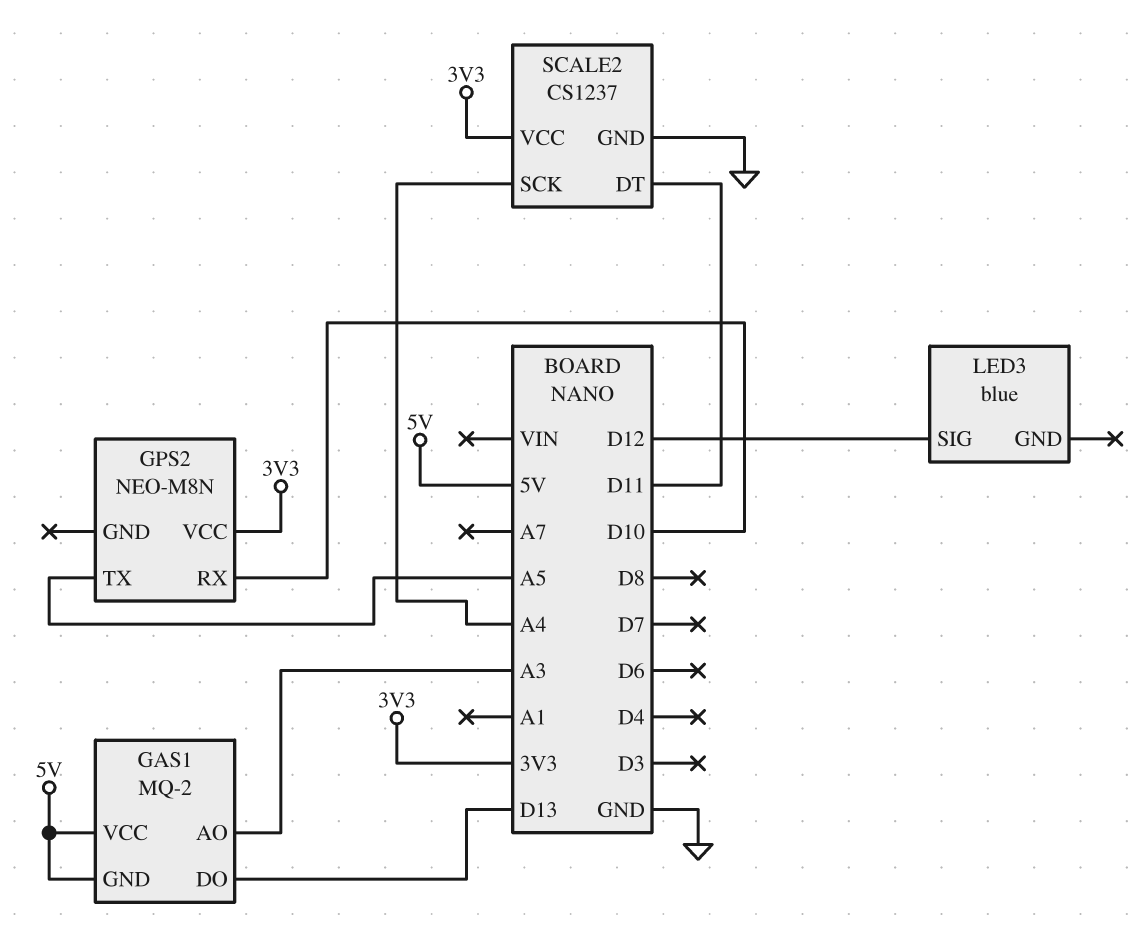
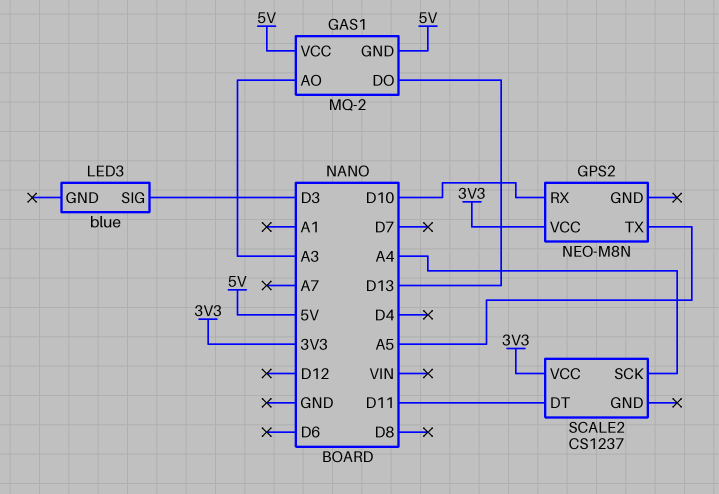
LED3 pin SIG: D12 -> D3
SCALE2 pin GND: GND -> none

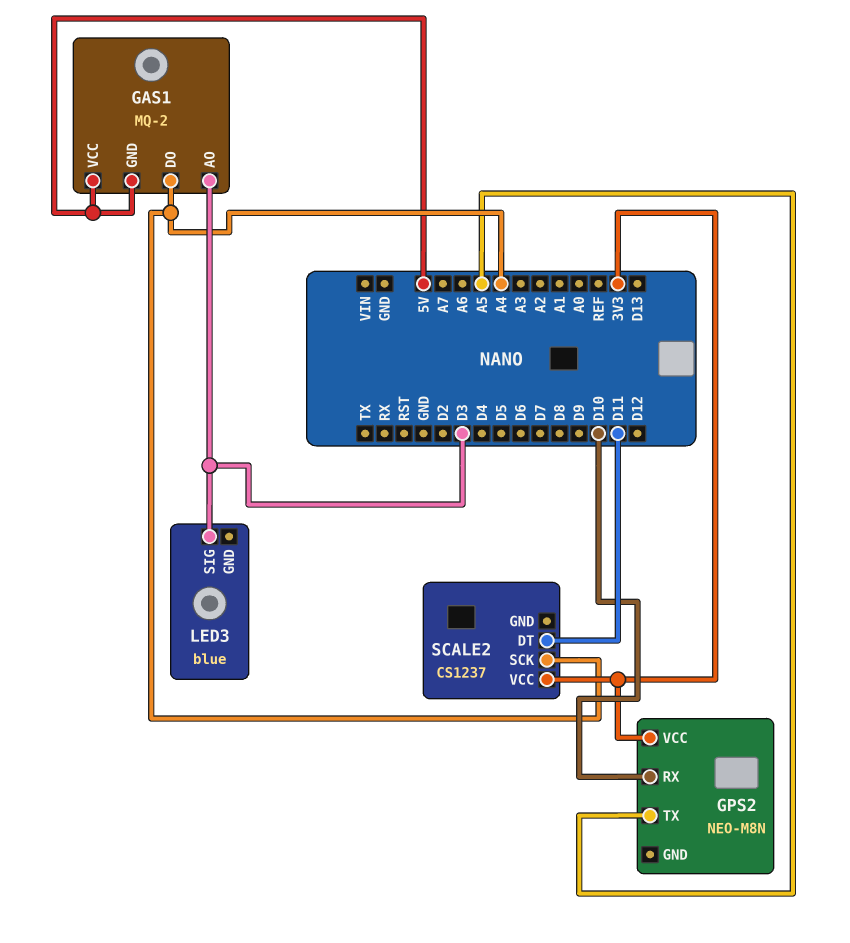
GAS1 pin AO: A3 -> D3
GAS1 pin DO: D13 -> A4

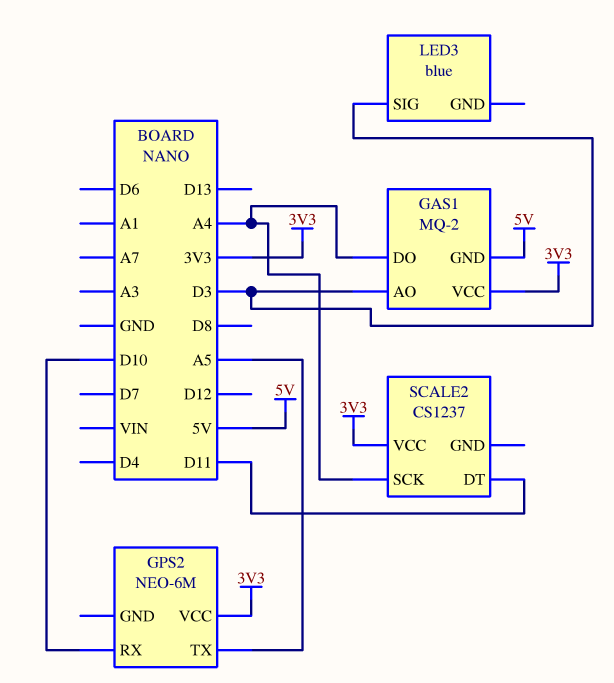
GAS1 pin VCC: 5V -> 3V3
GPS2: NEO-M8N -> NEO-6M

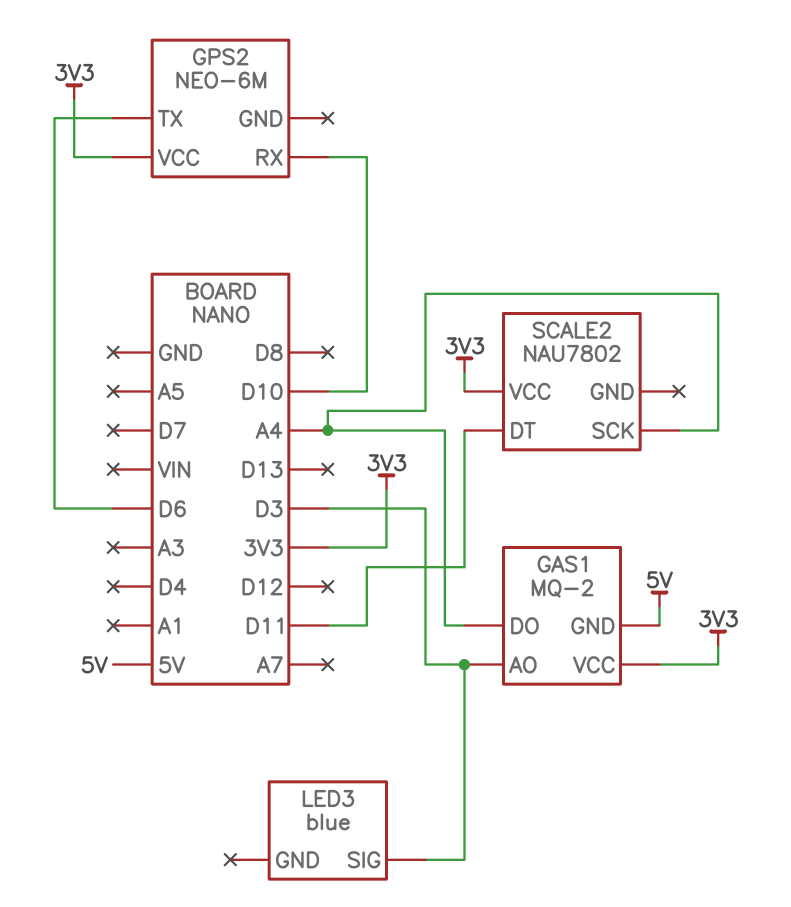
GPS2 pin TX: A5 -> D6
SCALE2: CS1237 -> NAU7802

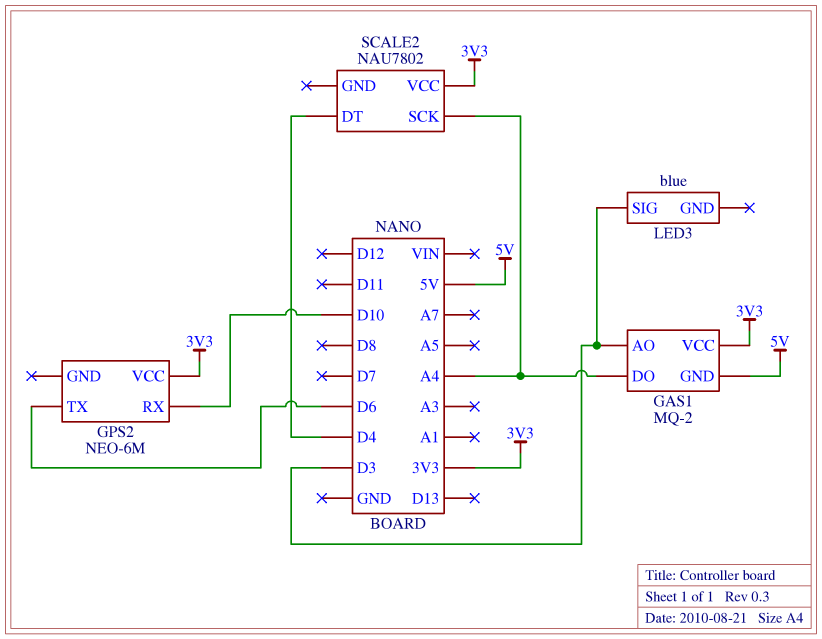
SCALE2 pin DT: D11 -> D4

